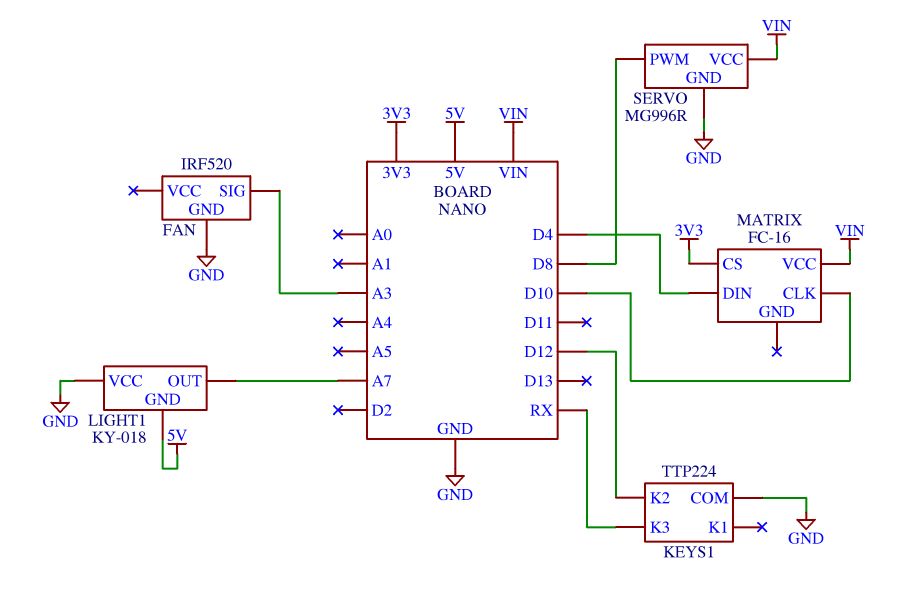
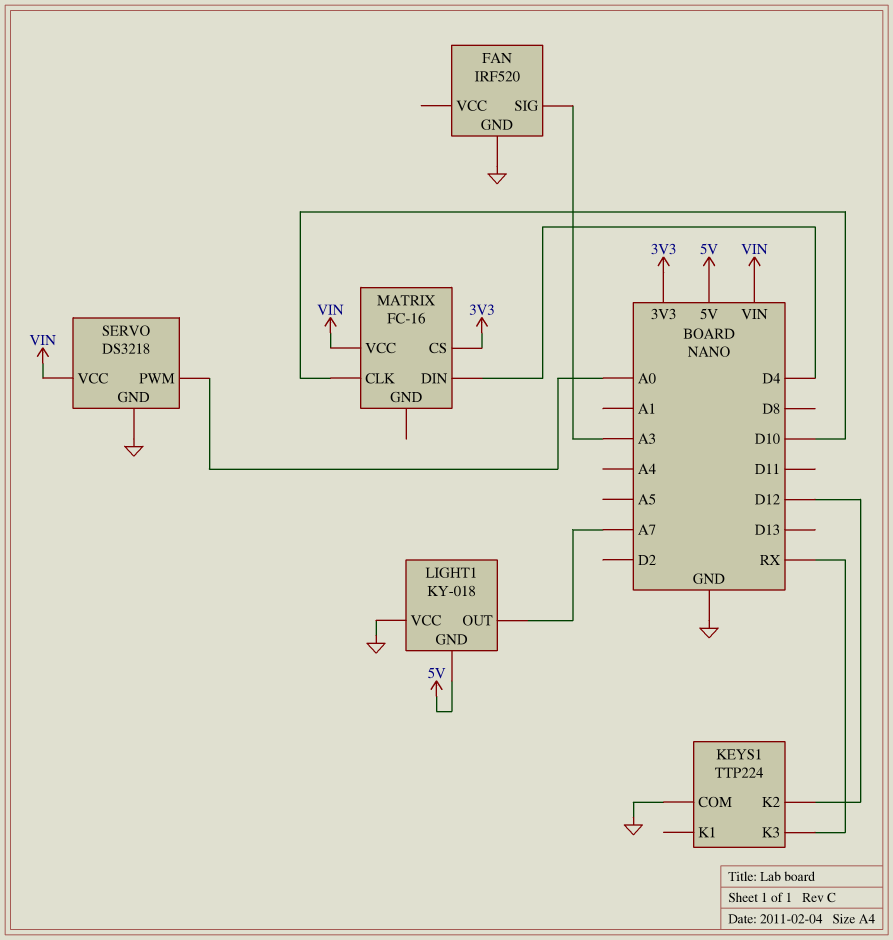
SERVO: MG996R -> DS3218
SERVO pin PWM: D8 -> A0

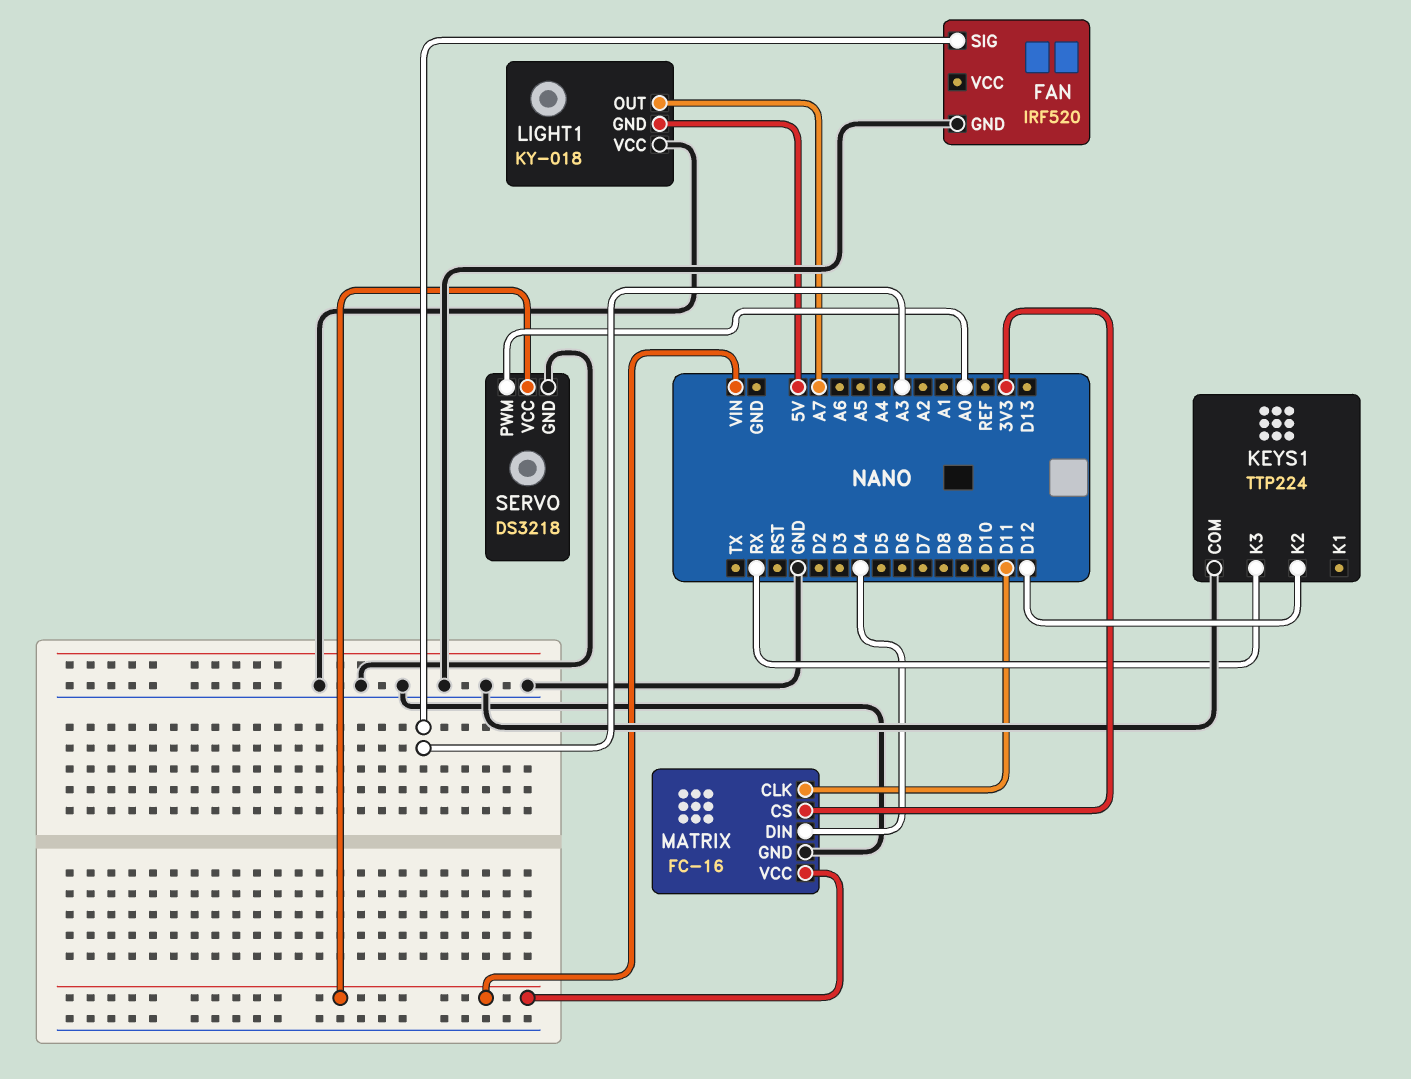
MATRIX pin CLK: D10 -> D11
MATRIX pin GND: none -> GND

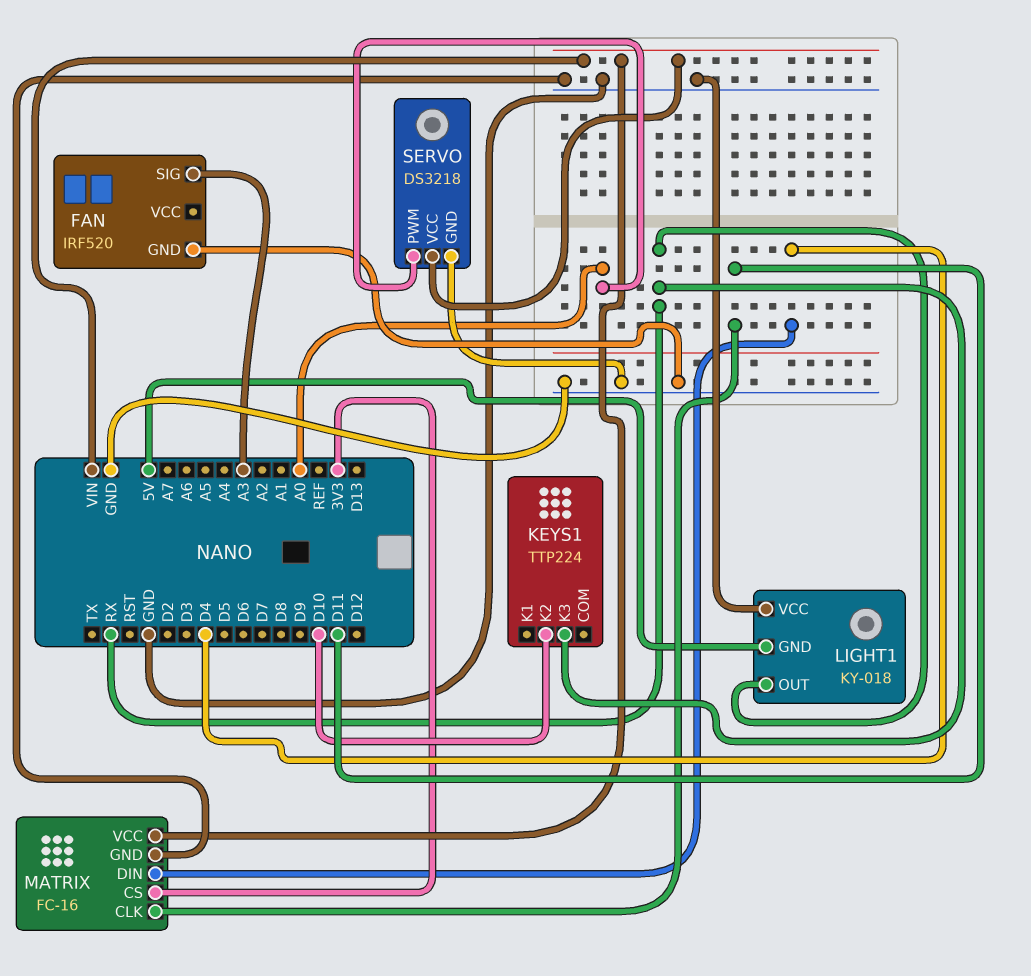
KEYS1 pin COM: GND -> none
KEYS1 pin K2: D12 -> D10
LIGHT1 pin OUT: A7 -> RX

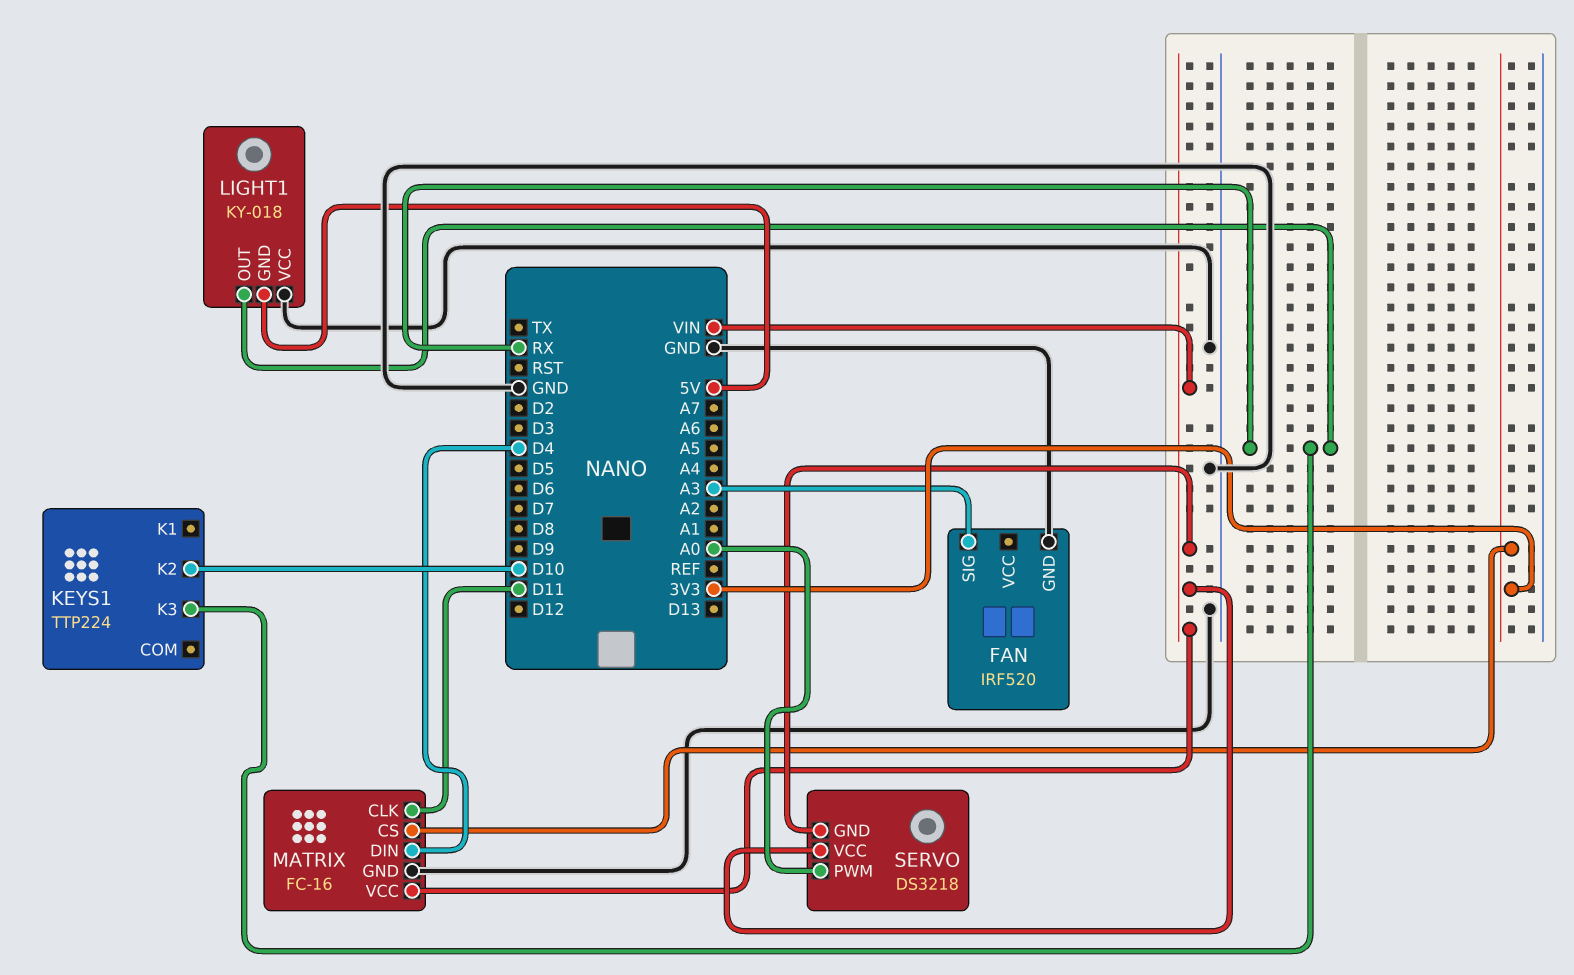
SERVO pin GND: GND -> VIN

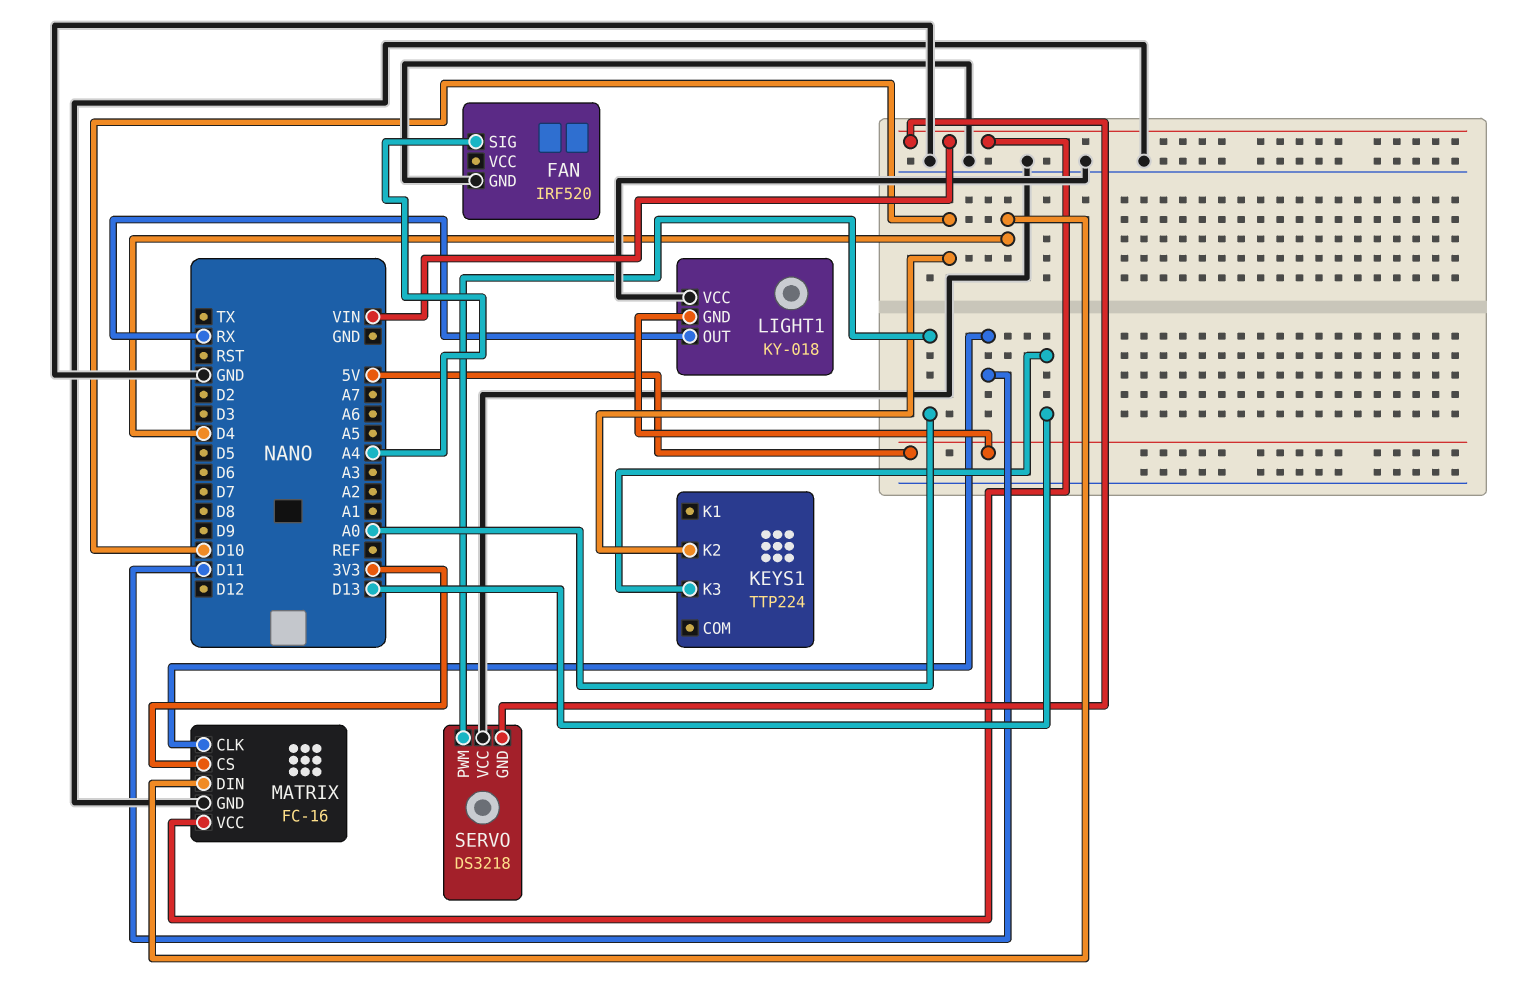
FAN pin SIG: A3 -> A4
KEYS1 pin K3: RX -> D13
SERVO pin VCC: VIN -> GND

